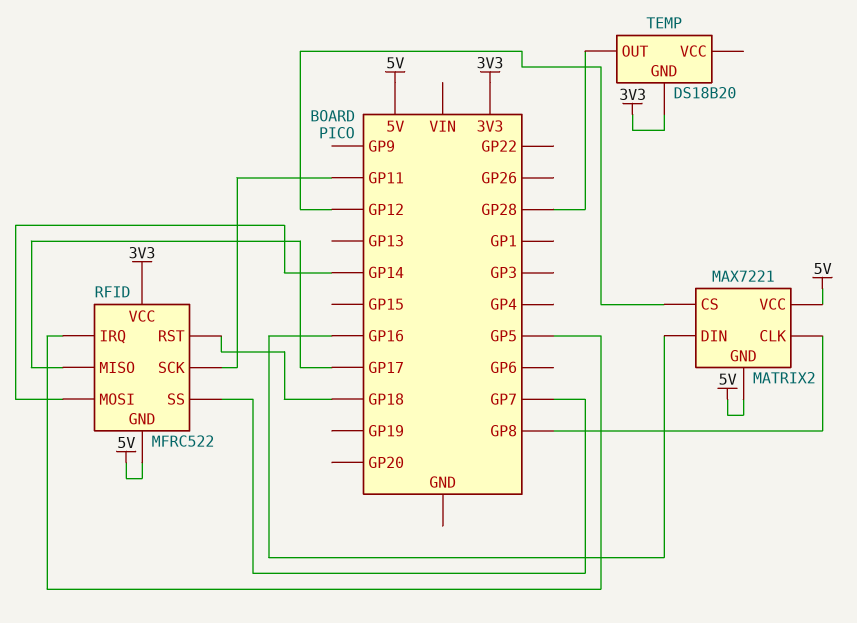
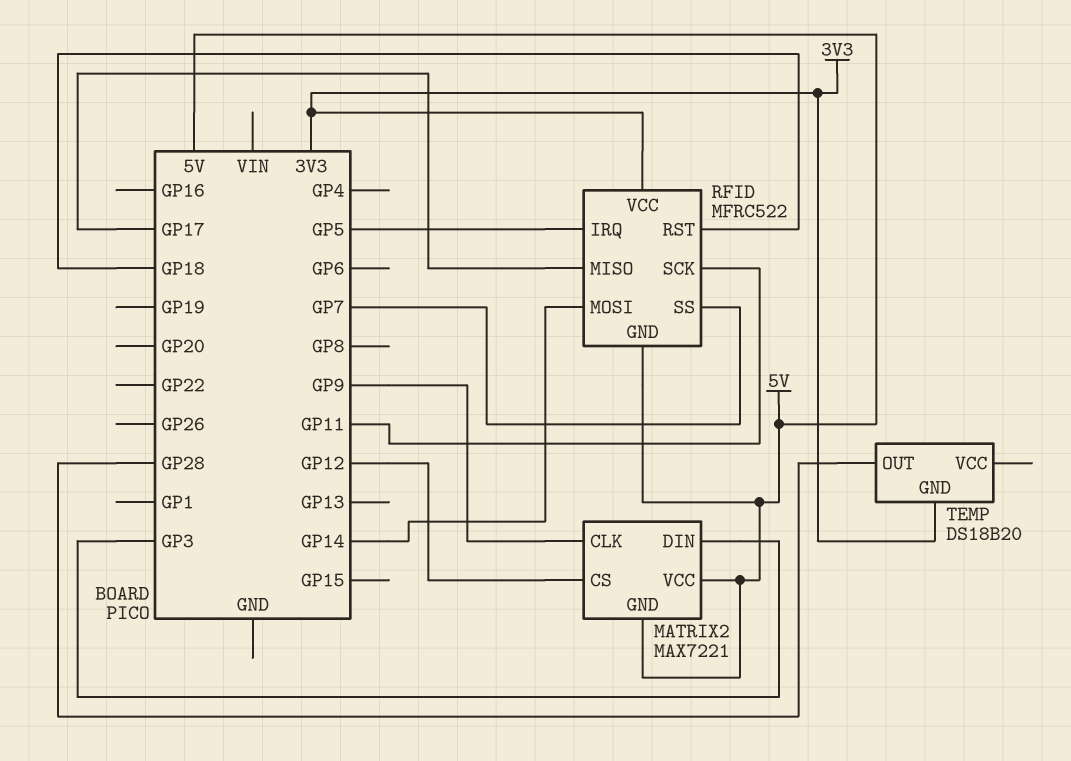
MATRIX2 pin CLK: GP8 -> GP9
MATRIX2 pin DIN: GP16 -> GP3

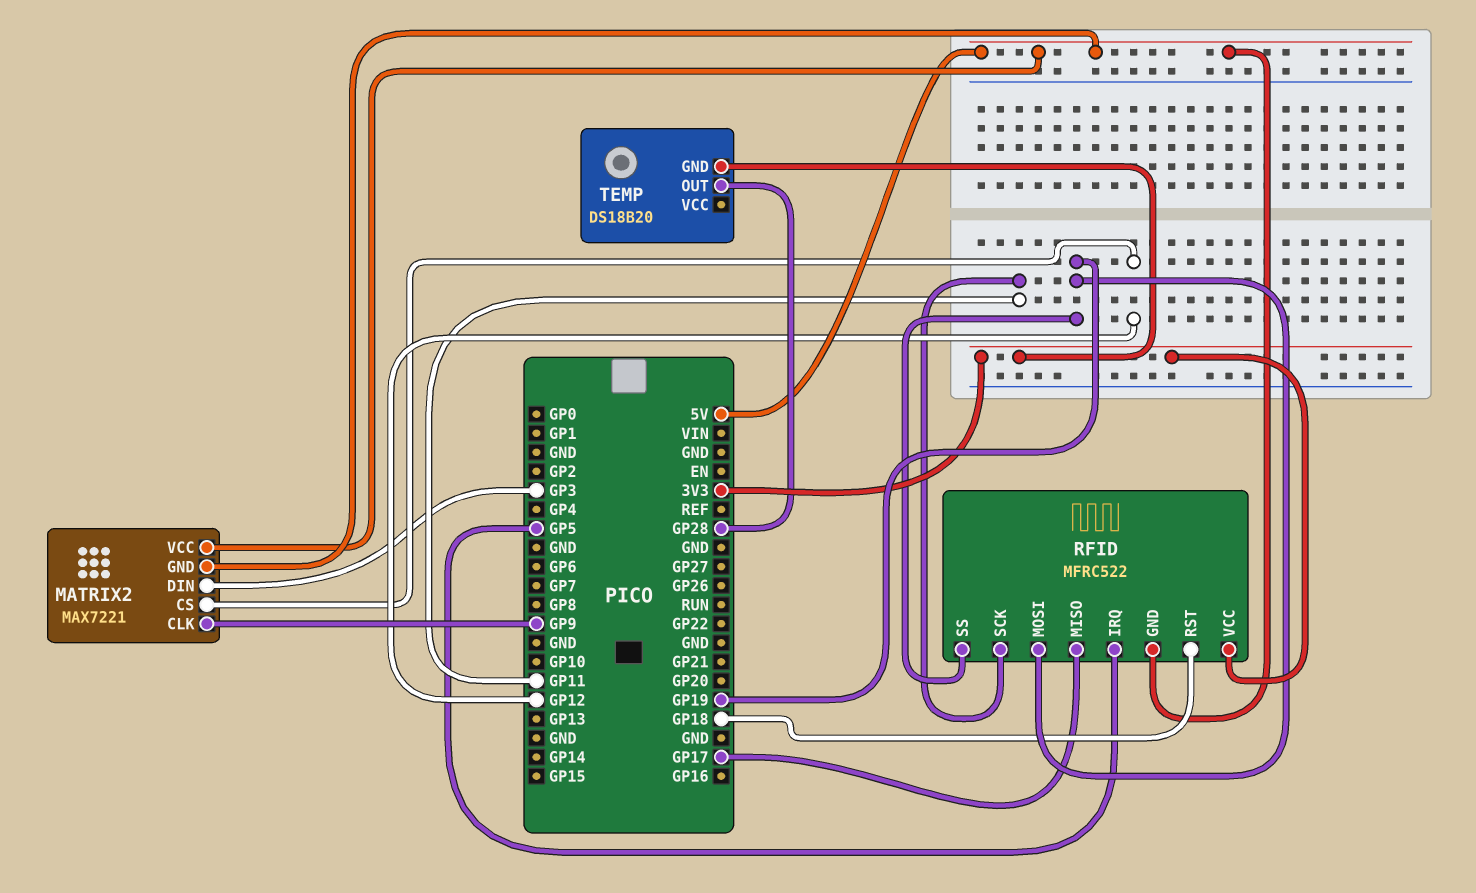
RFID pin MOSI: GP14 -> GP19
RFID pin SS: GP7 -> GP19

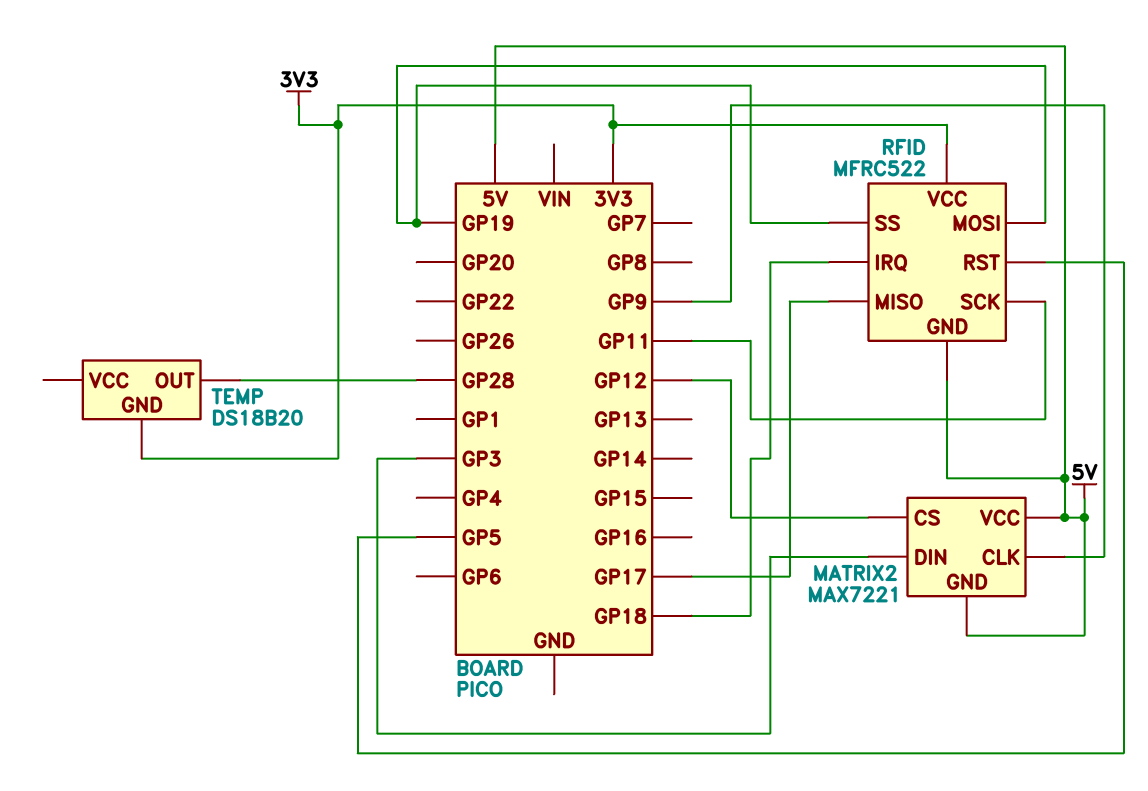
RFID pin IRQ: GP5 -> GP18
RFID pin RST: GP18 -> GP5

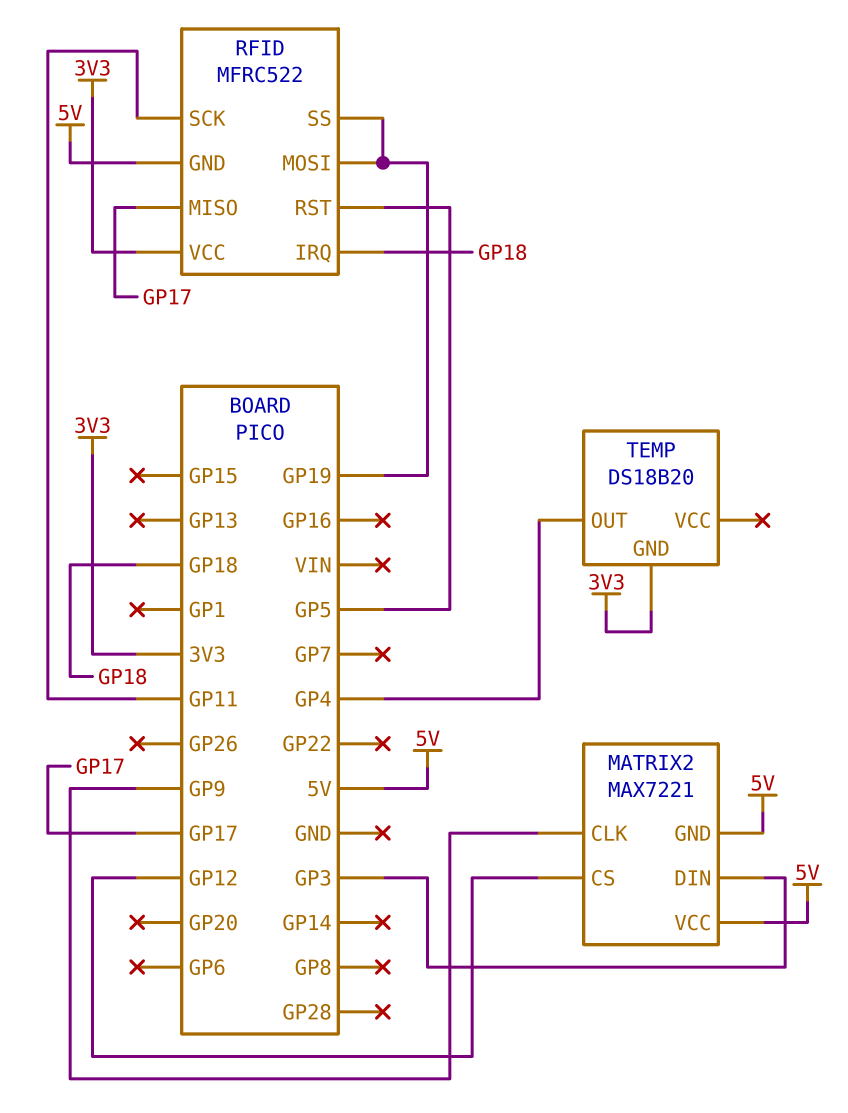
TEMP pin OUT: GP28 -> GP4

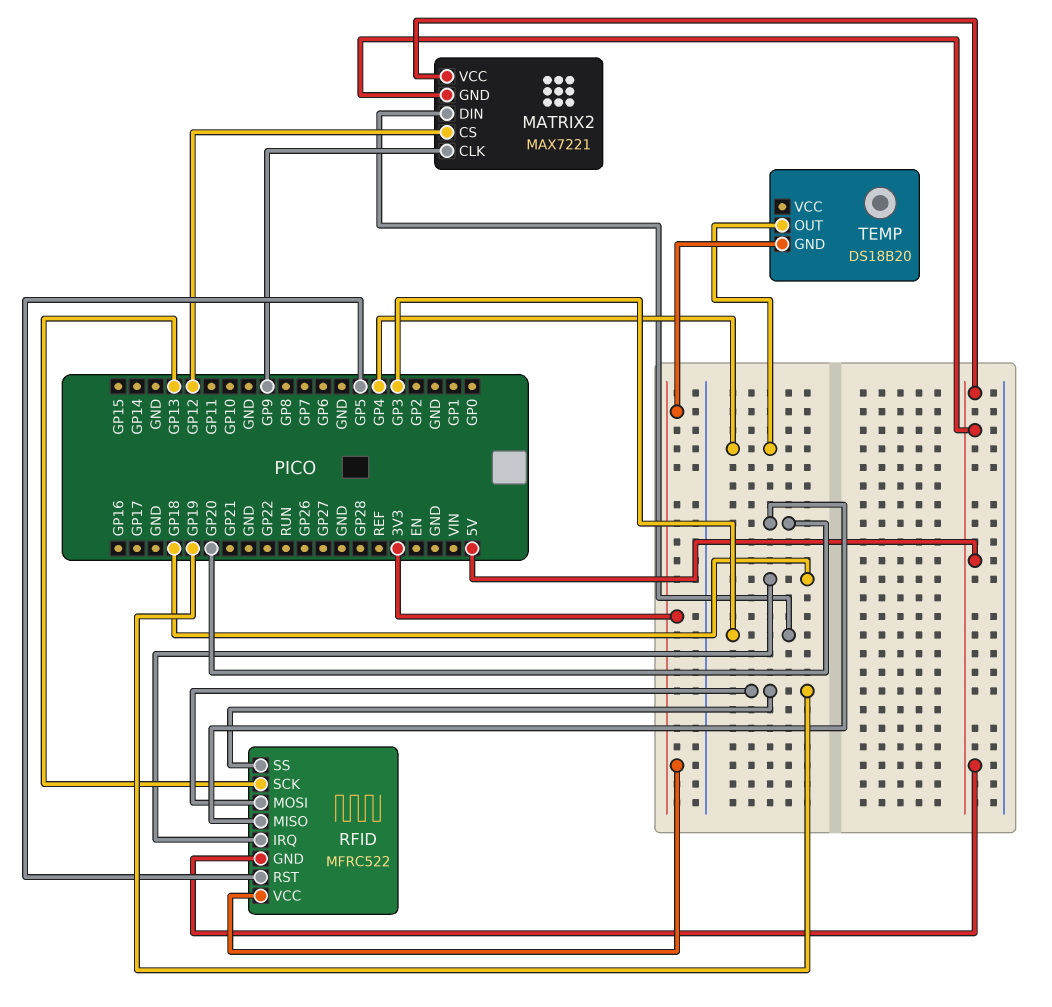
RFID pin MISO: GP17 -> GP20
RFID pin SCK: GP11 -> GP13

